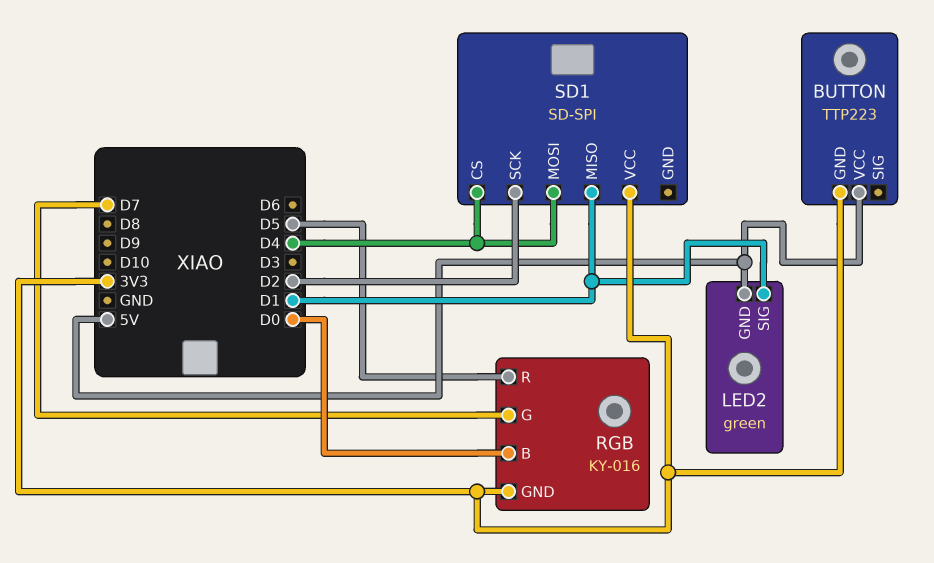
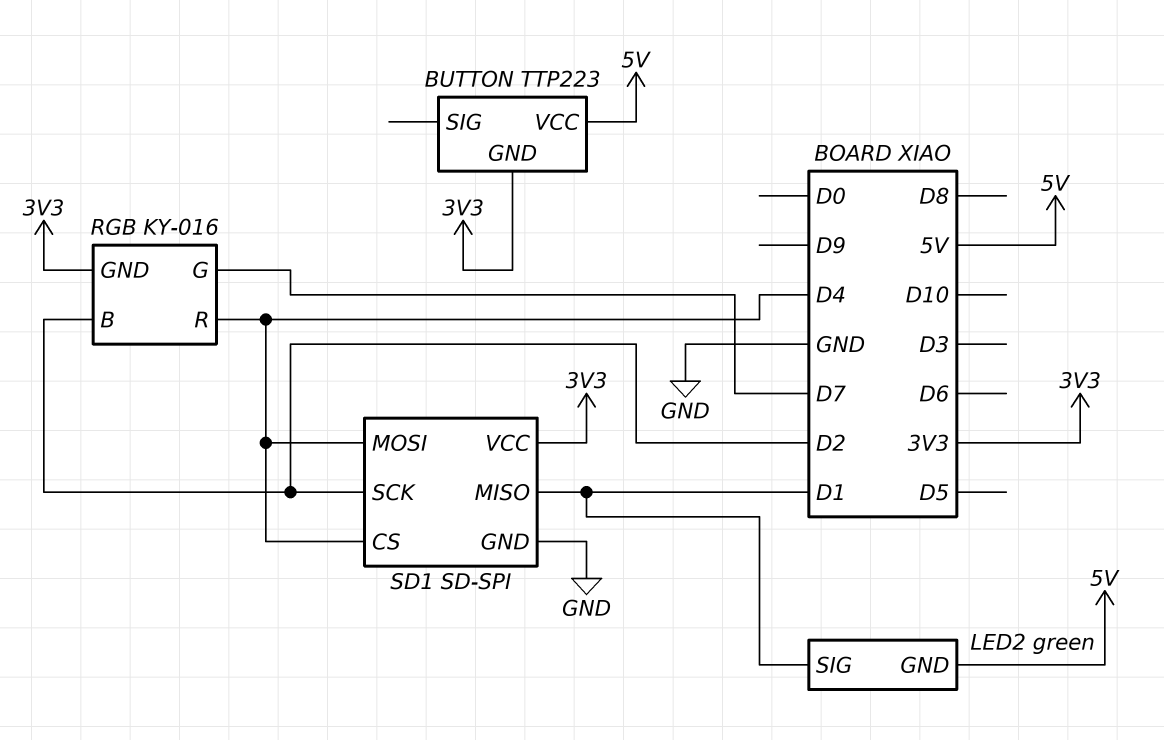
RGB pin B: D0 -> D2
RGB pin R: D5 -> D4
SD1 pin GND: none -> GND

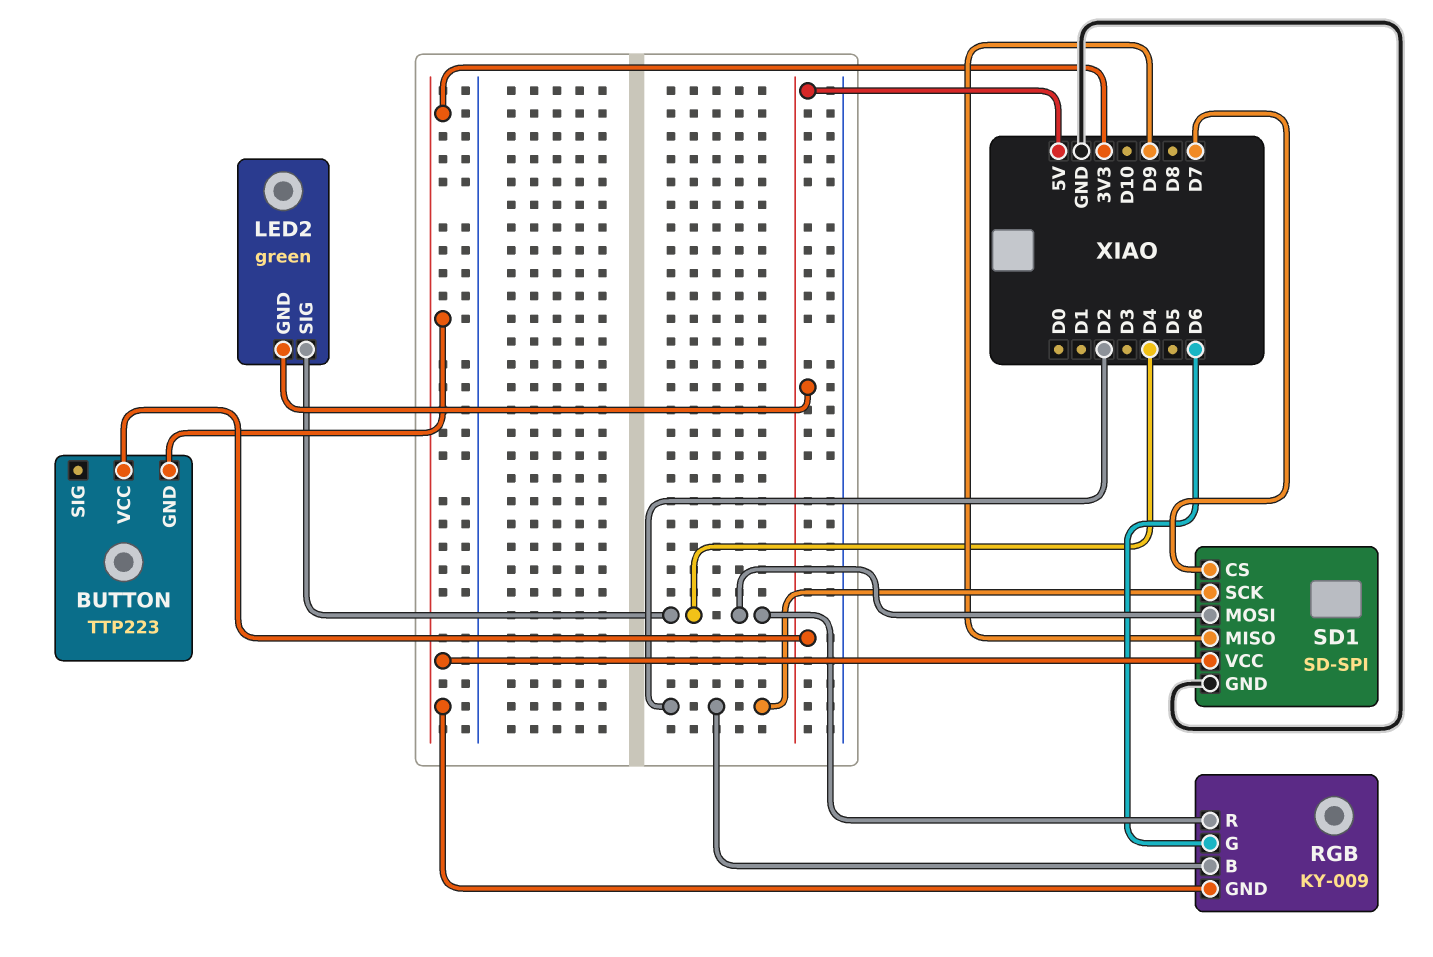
LED2 pin SIG: D1 -> D4
RGB: KY-016 -> KY-009
RGB pin G: D7 -> D6
SD1 pin CS: D4 -> D7
SD1 pin MISO: D1 -> D9

